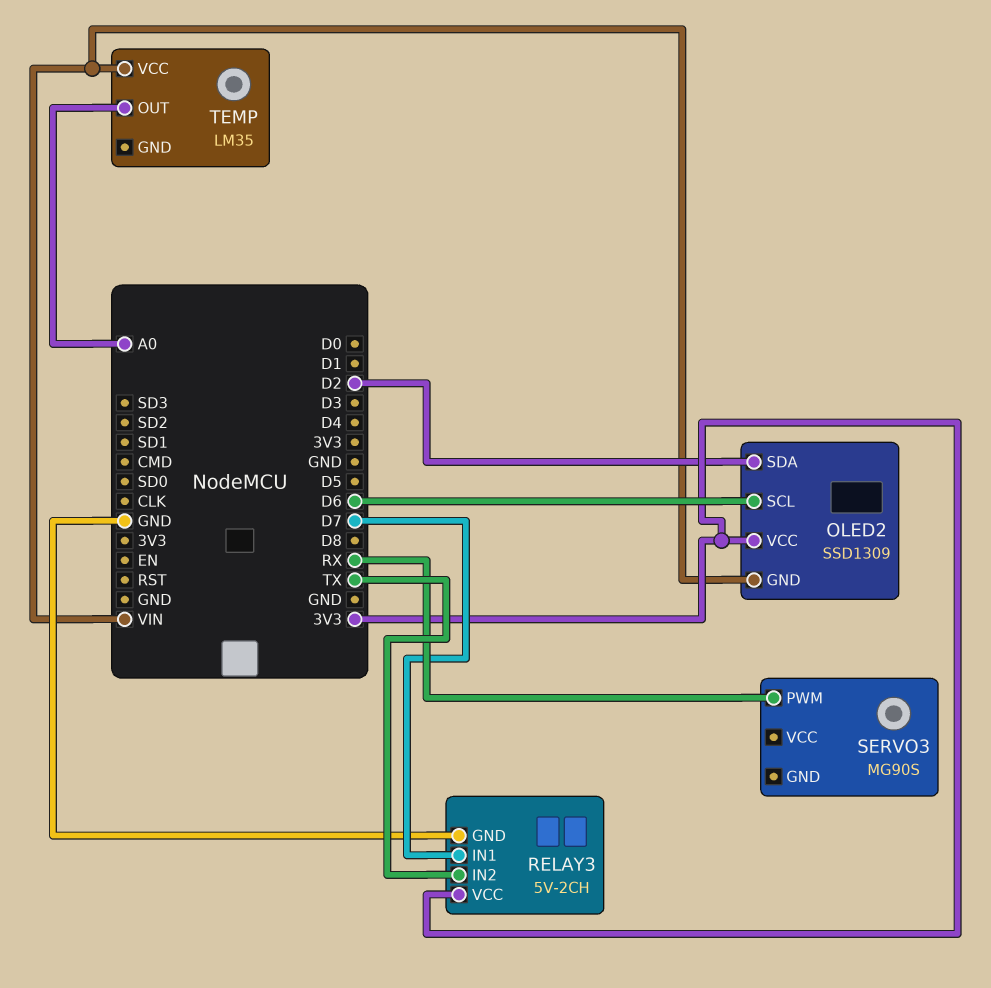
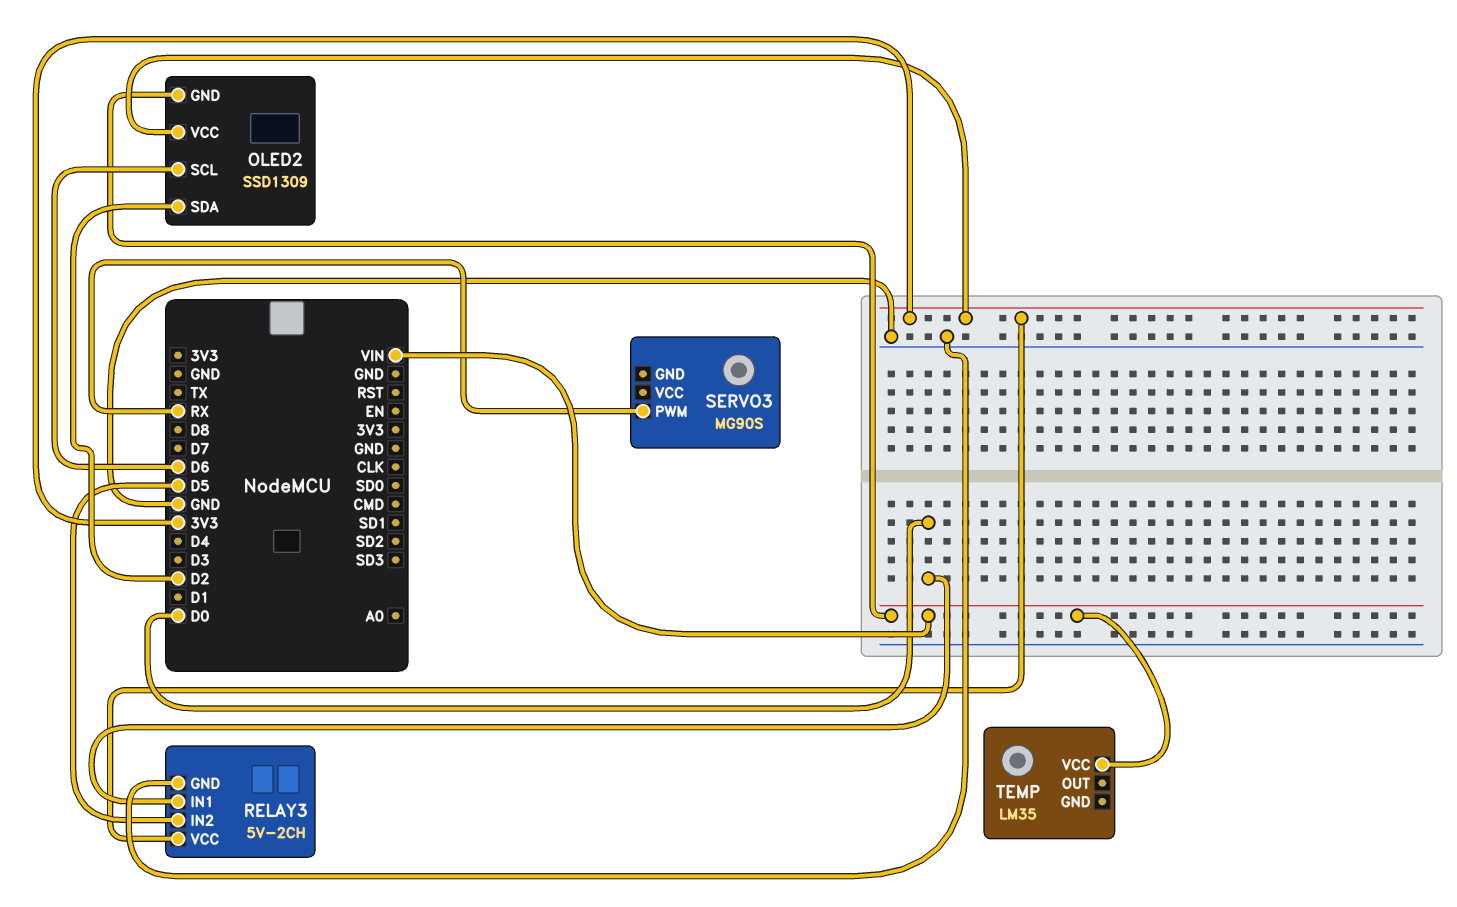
RELAY3 pin IN1: D7 -> D0
RELAY3 pin IN2: TX -> D5
TEMP pin OUT: A0 -> none

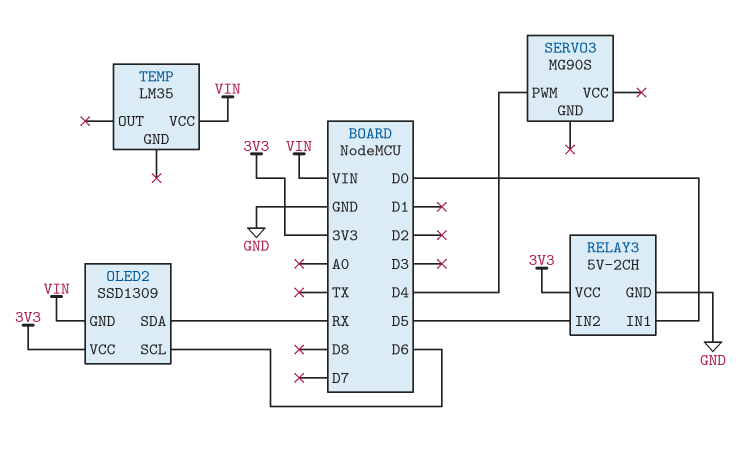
OLED2 pin SDA: D2 -> RX
SERVO3 pin PWM: RX -> D4

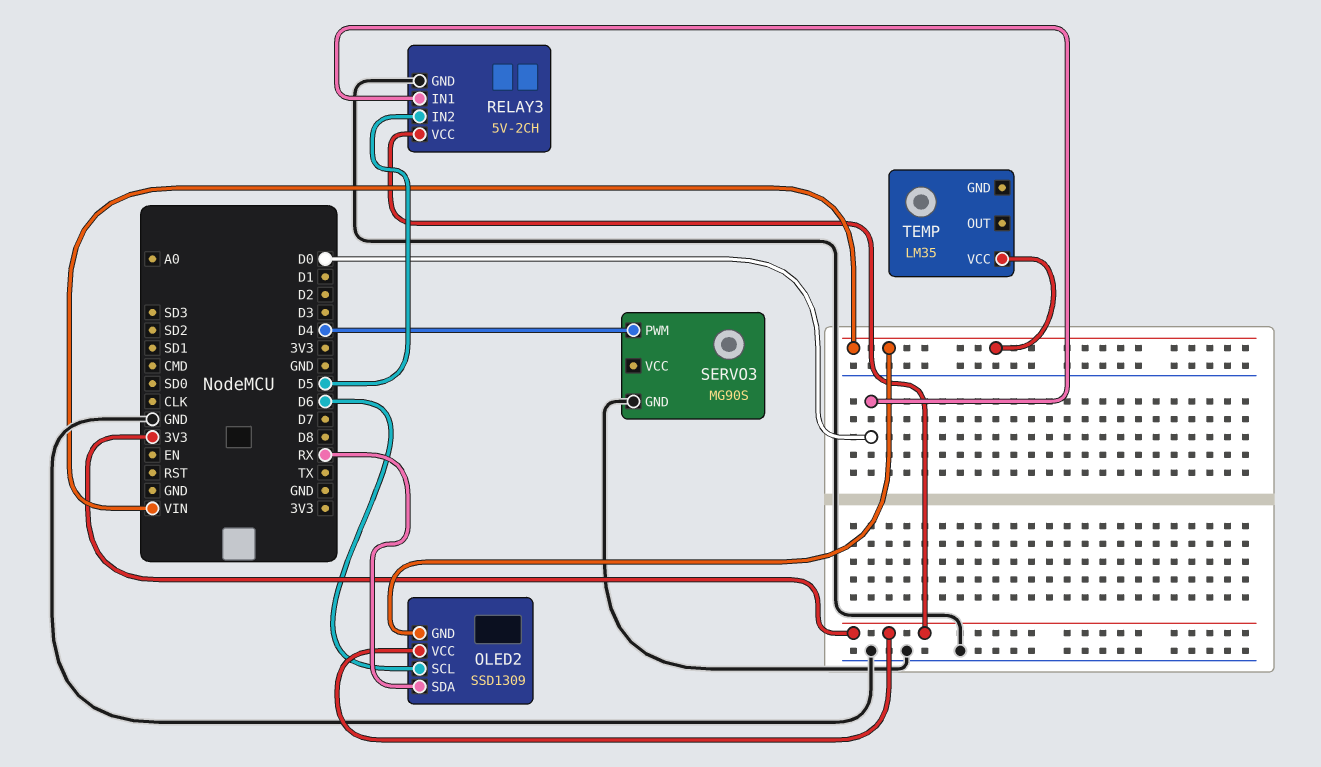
SERVO3 pin GND: none -> GND

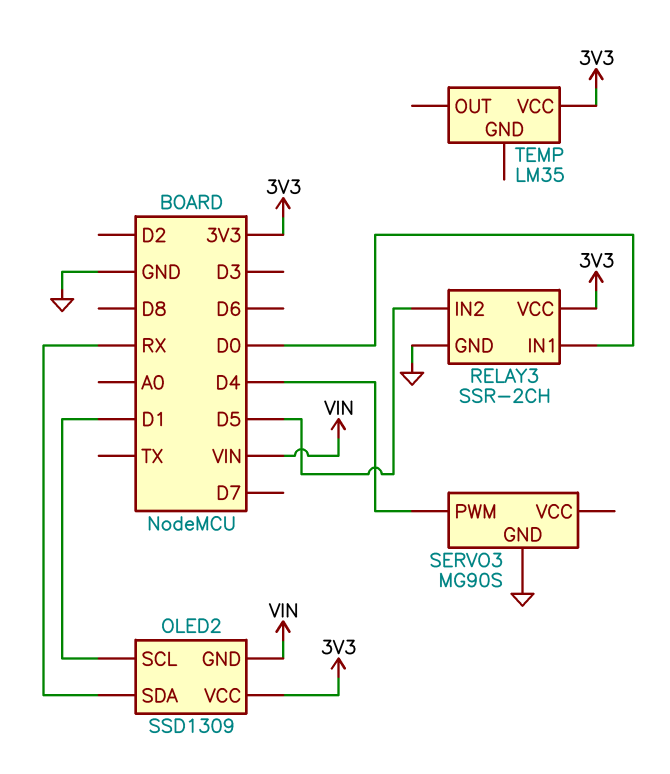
OLED2 pin SCL: D6 -> D1
RELAY3: 5V-2CH -> SSR-2CH
TEMP pin VCC: VIN -> 3V3

